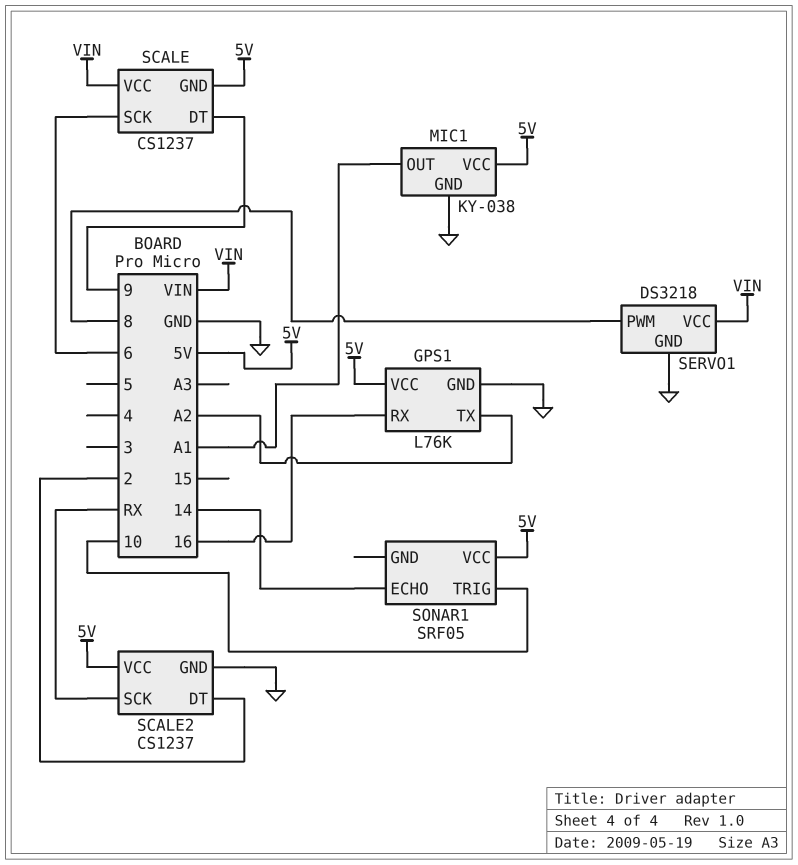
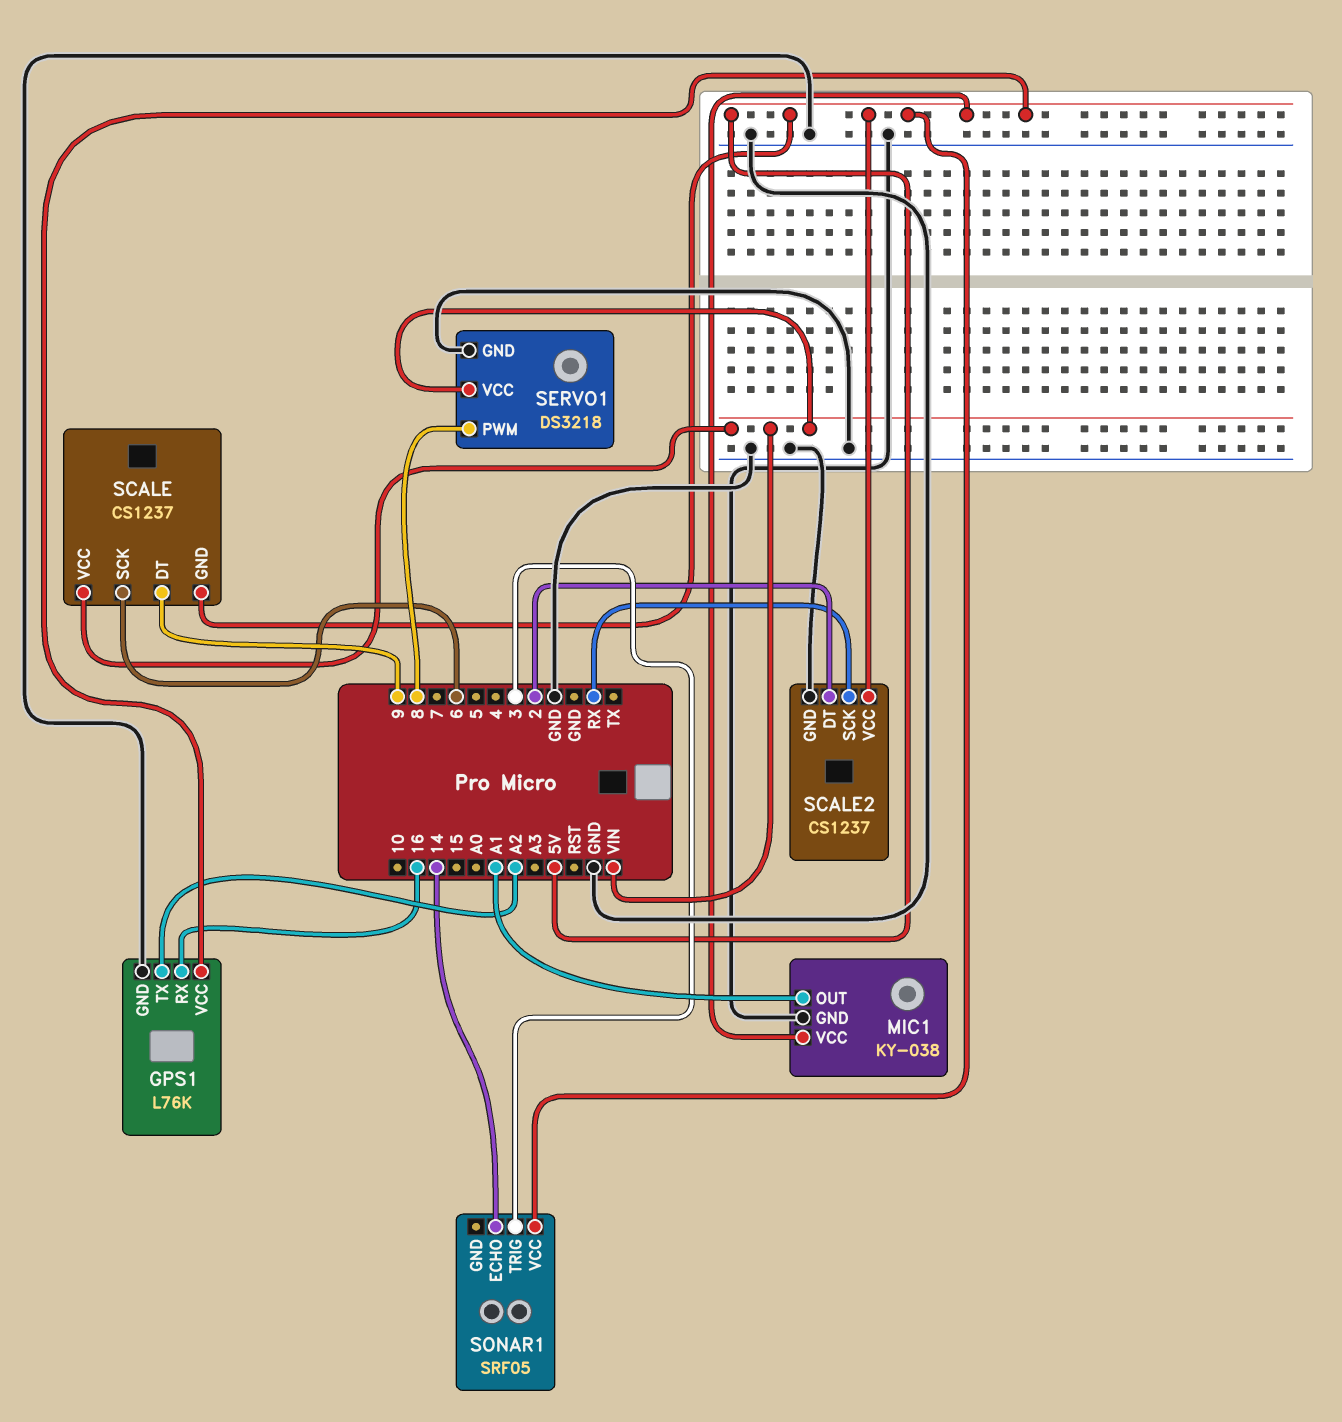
SONAR1 pin TRIG: 10 -> 3

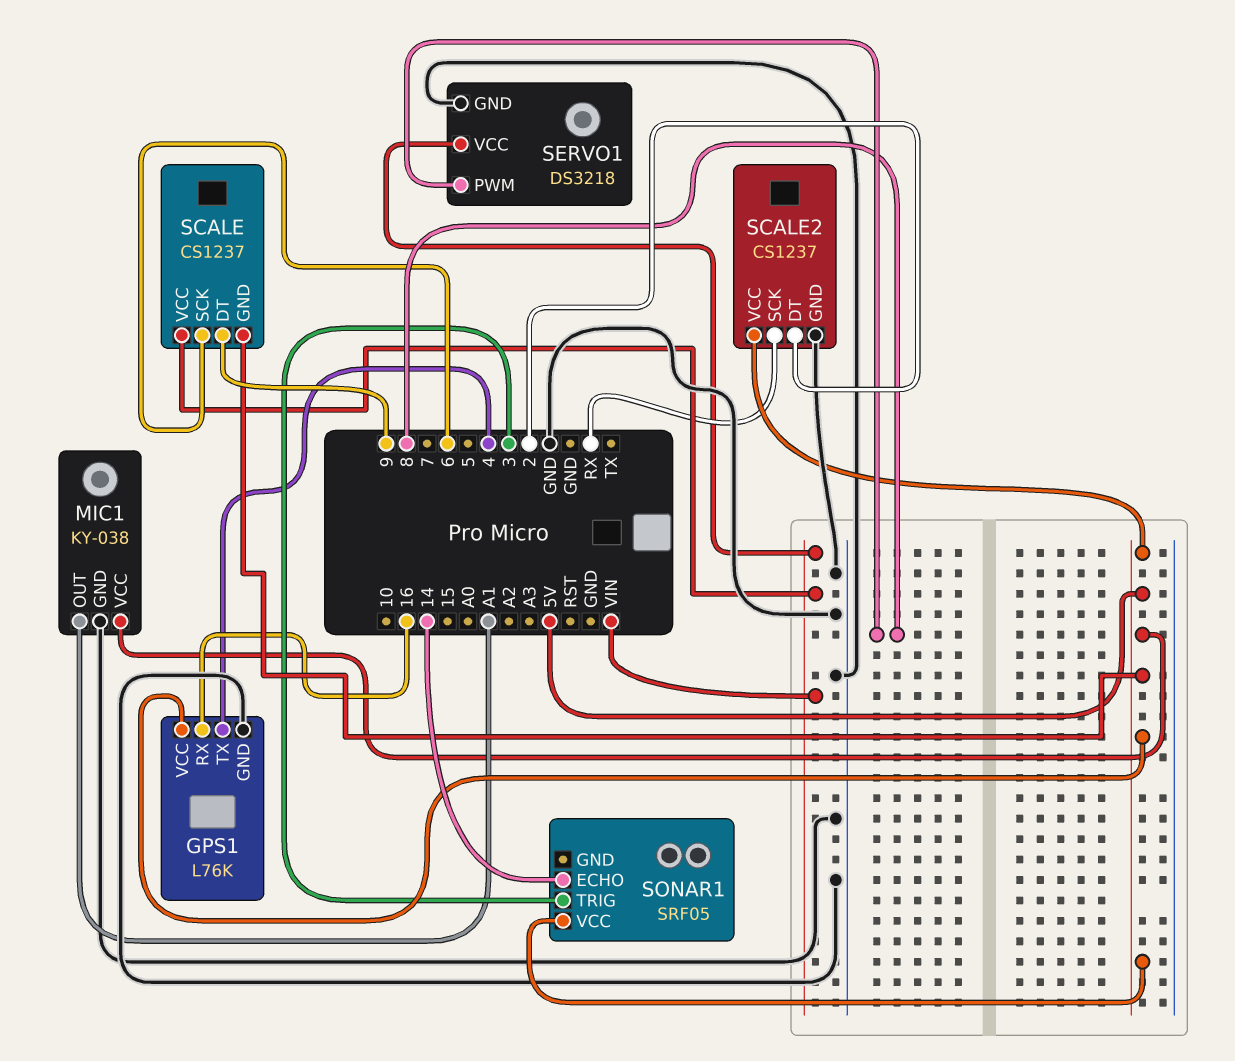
GPS1 pin TX: A2 -> 4

